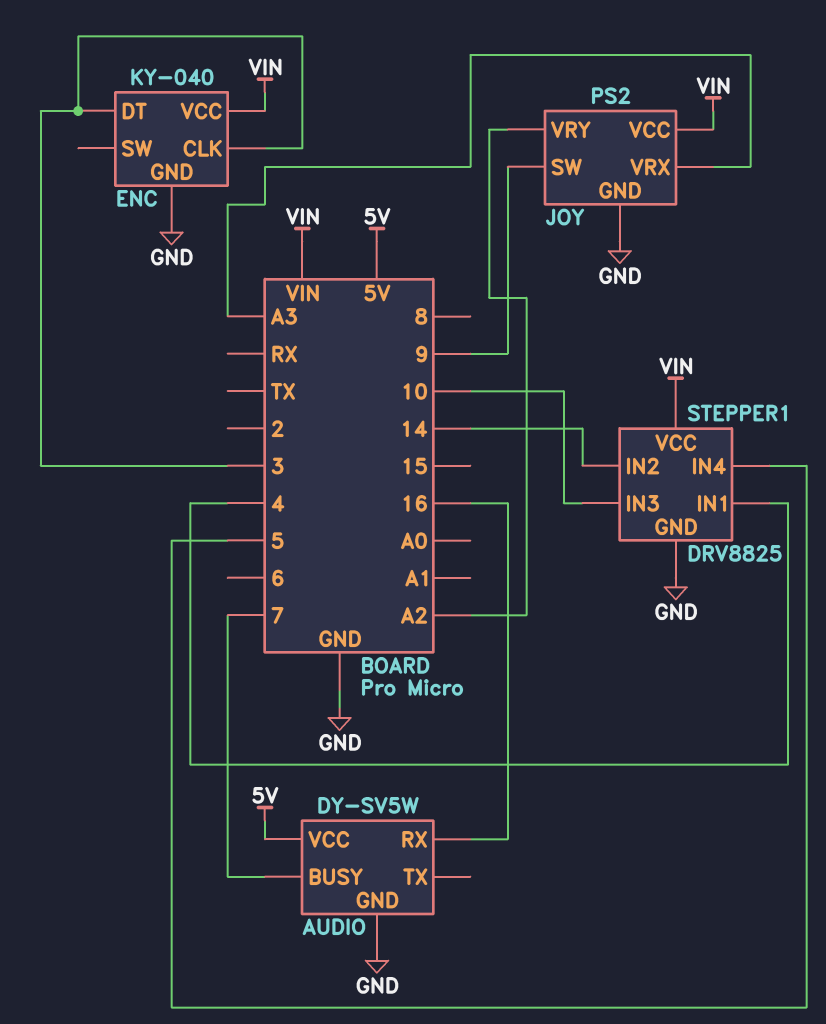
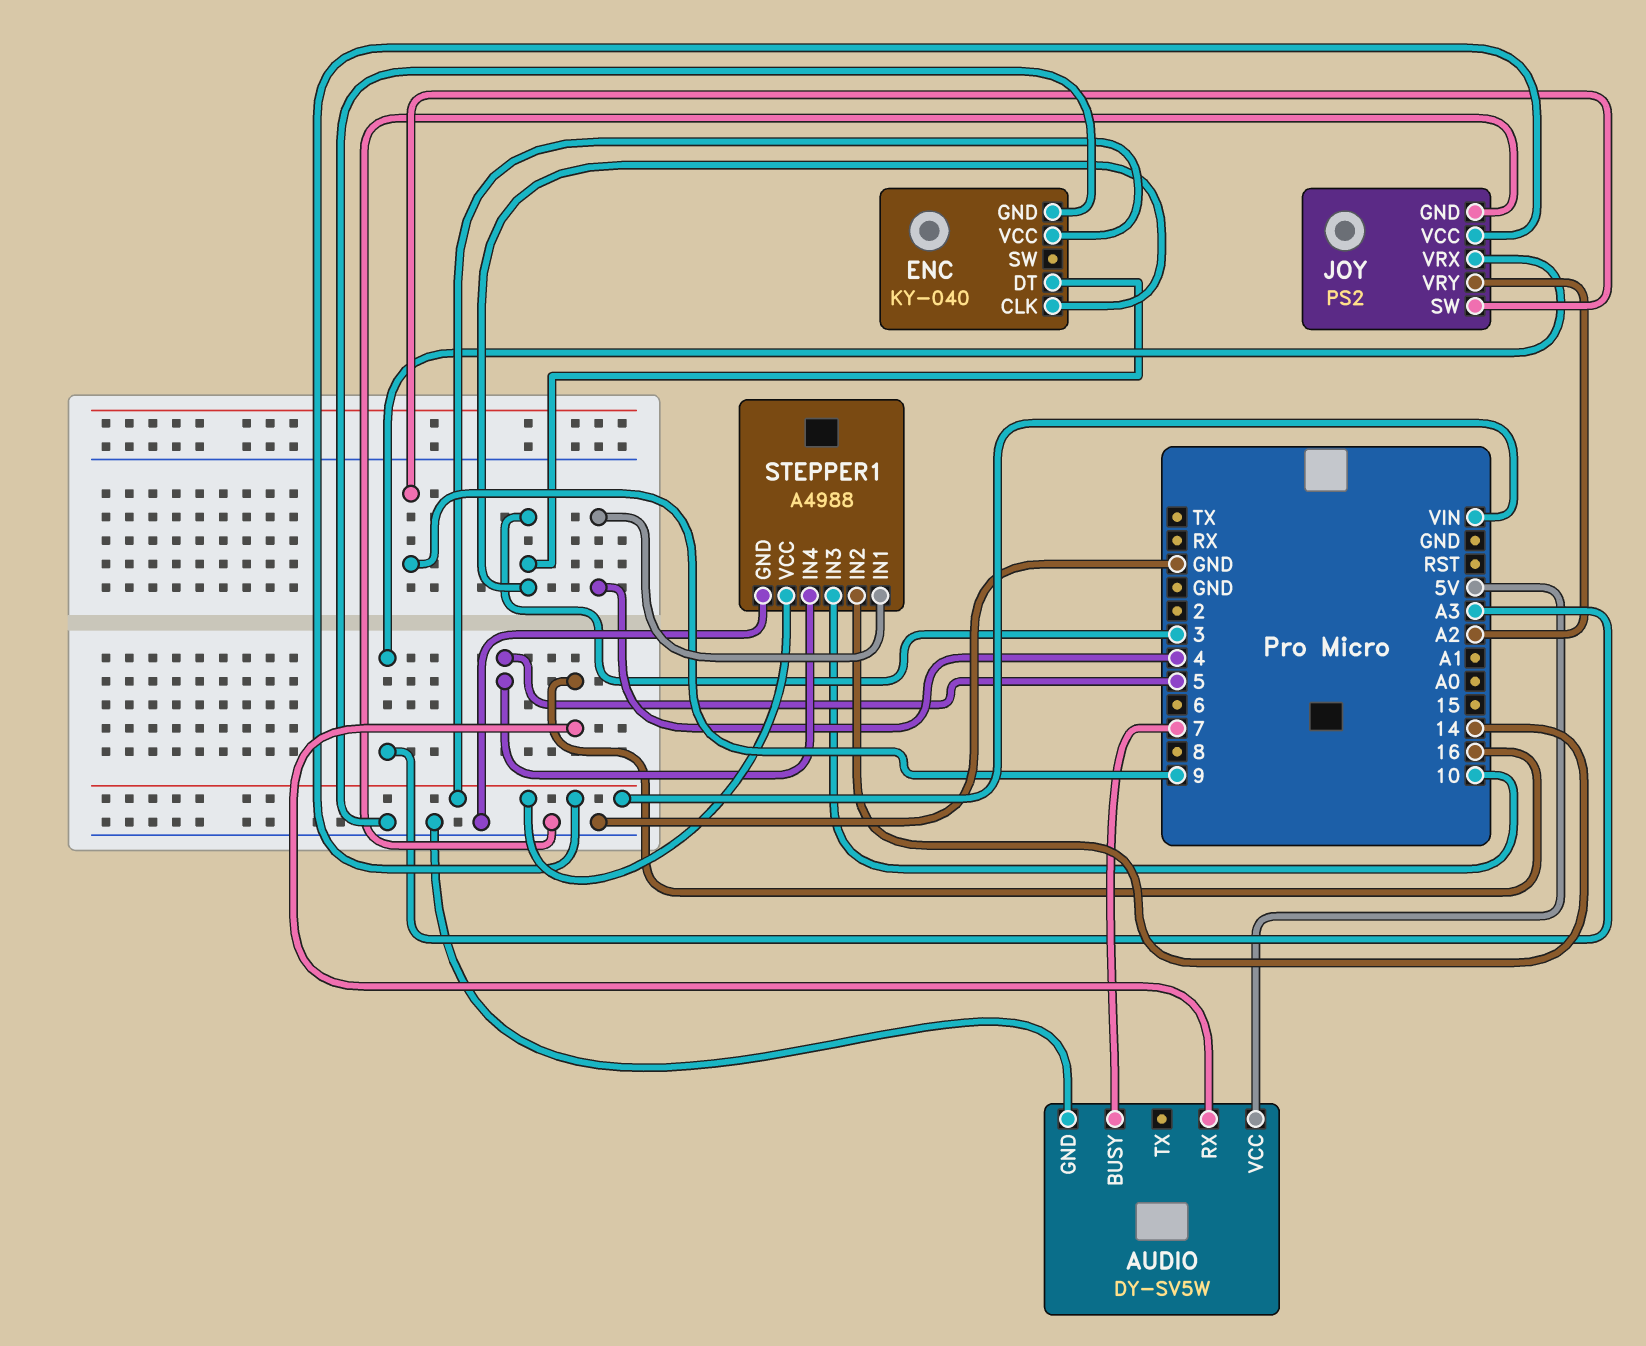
STEPPER1: DRV8825 -> A4988

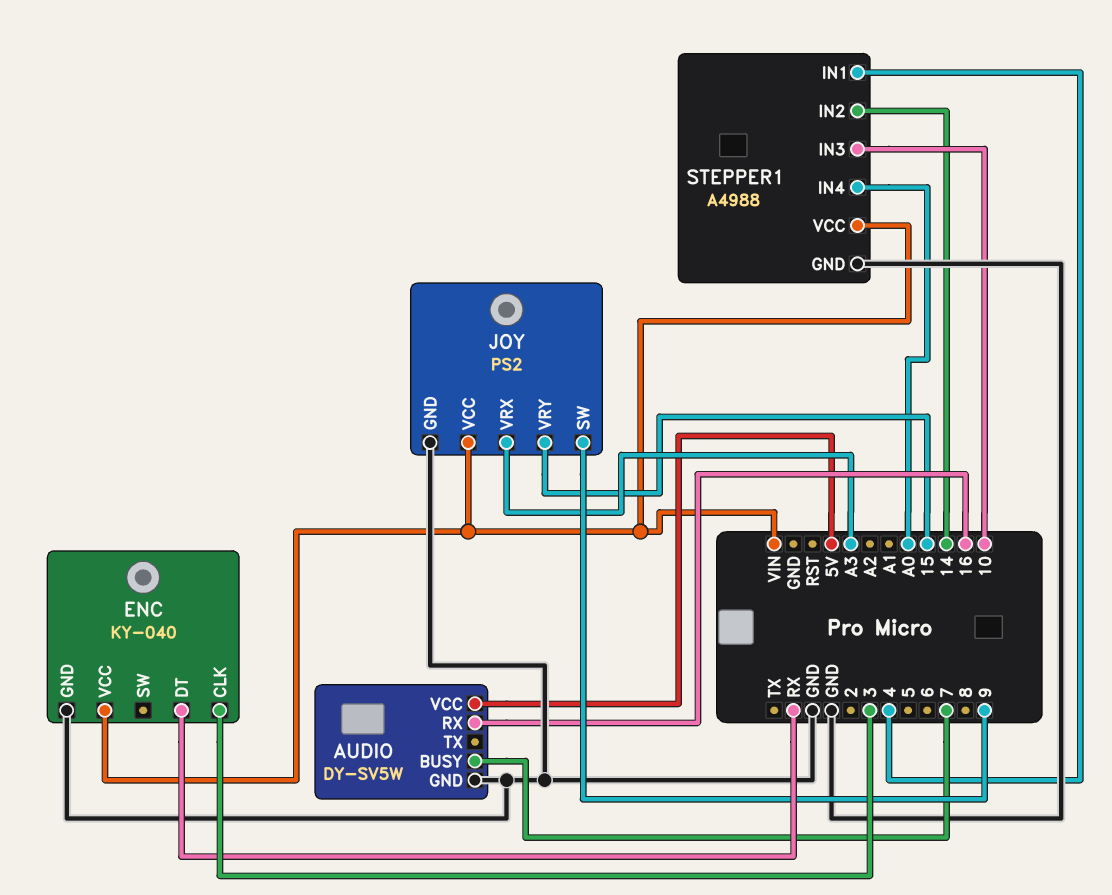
ENC pin DT: 3 -> RX
JOY pin VRY: A2 -> 15
STEPPER1 pin IN4: 5 -> A0

